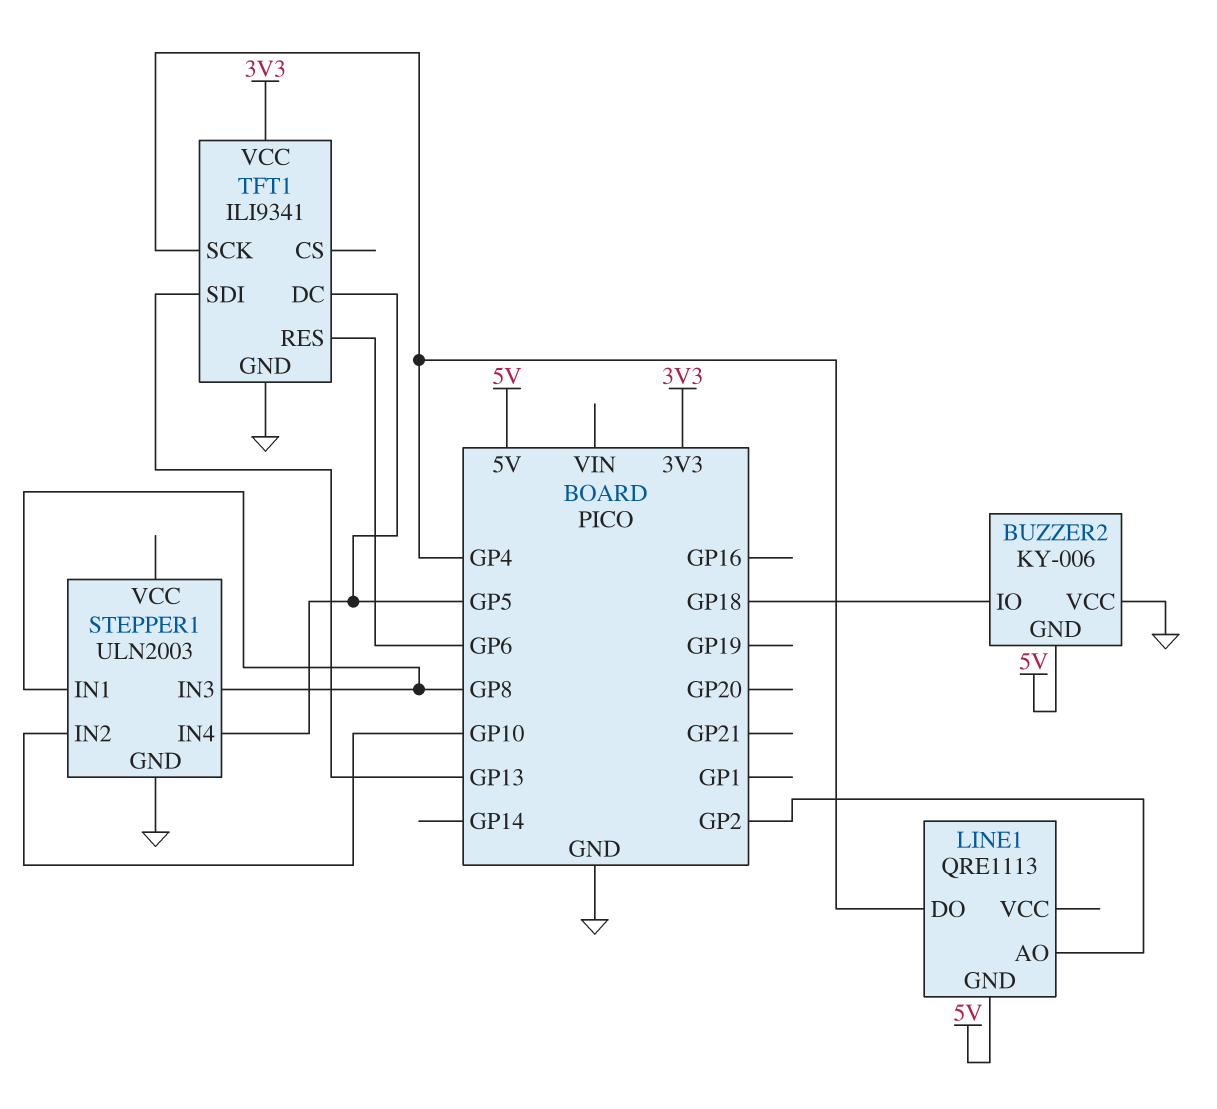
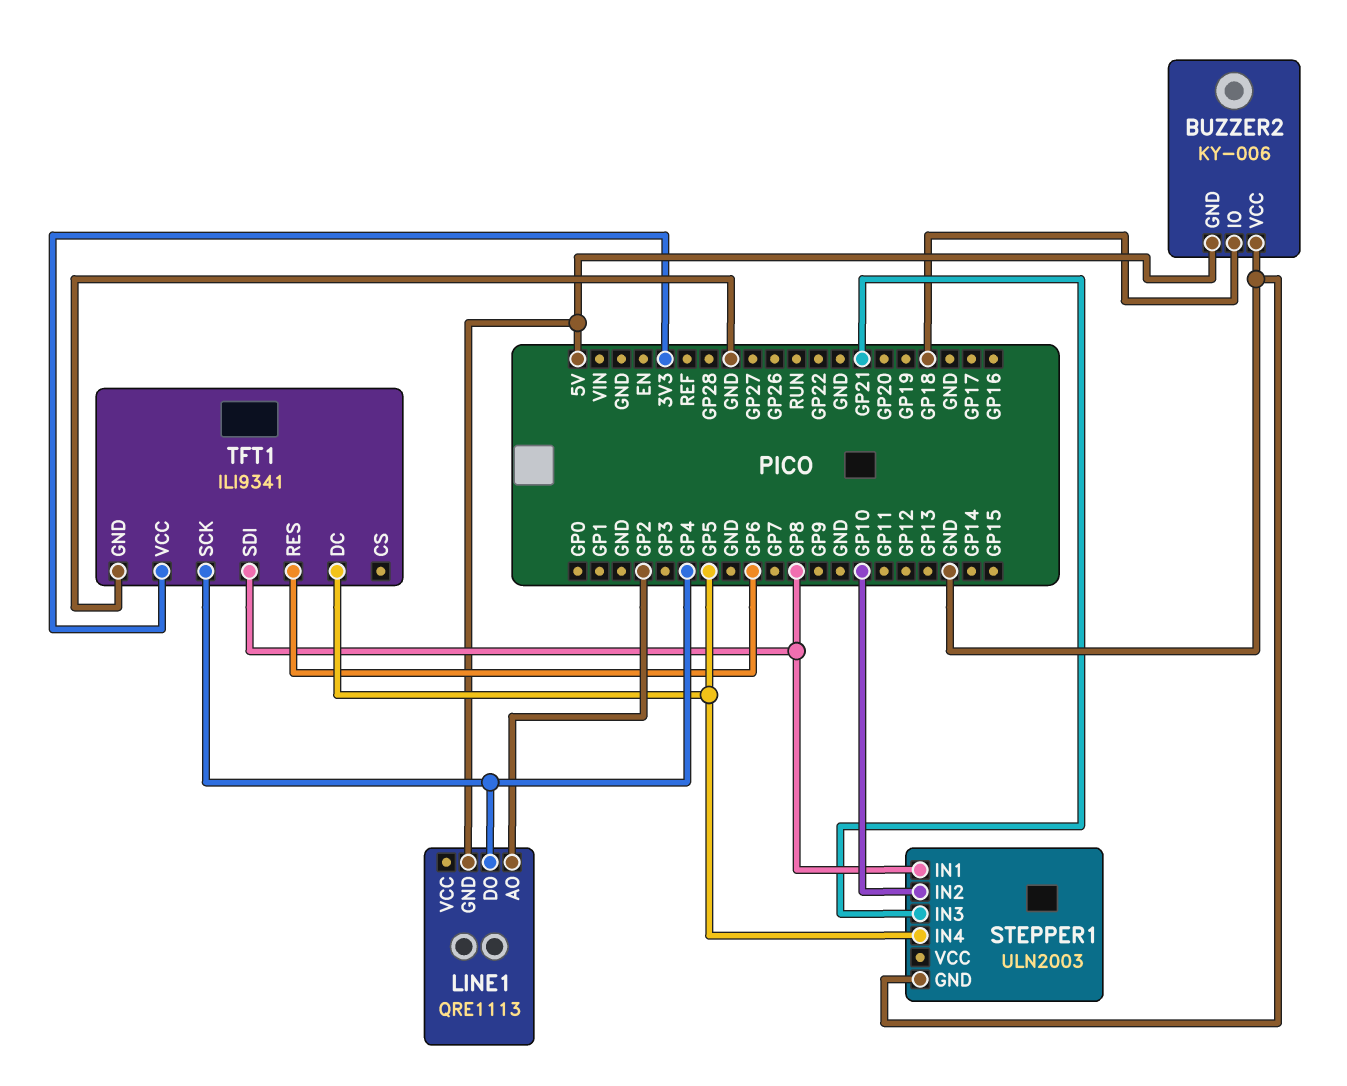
STEPPER1 pin IN3: GP8 -> GP21
TFT1 pin SDI: GP13 -> GP8

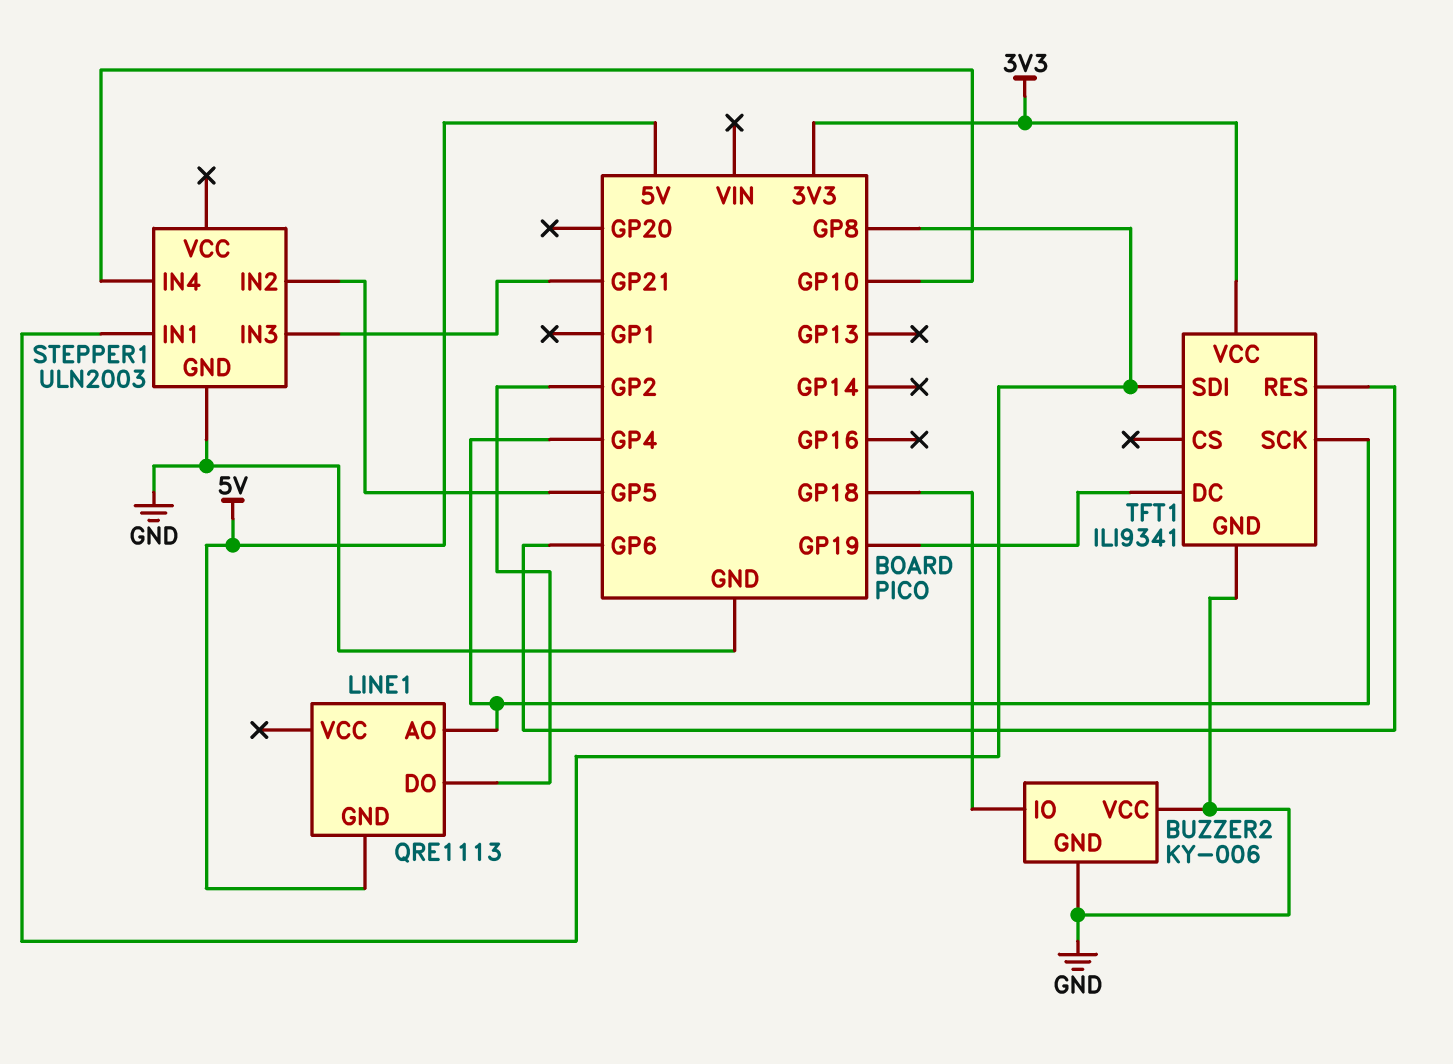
BUZZER2 pin GND: 5V -> GND
LINE1 pin AO: GP2 -> GP4
LINE1 pin DO: GP4 -> GP2
STEPPER1 pin IN2: GP10 -> GP5
STEPPER1 pin IN4: GP5 -> GP10
TFT1 pin DC: GP5 -> GP19

